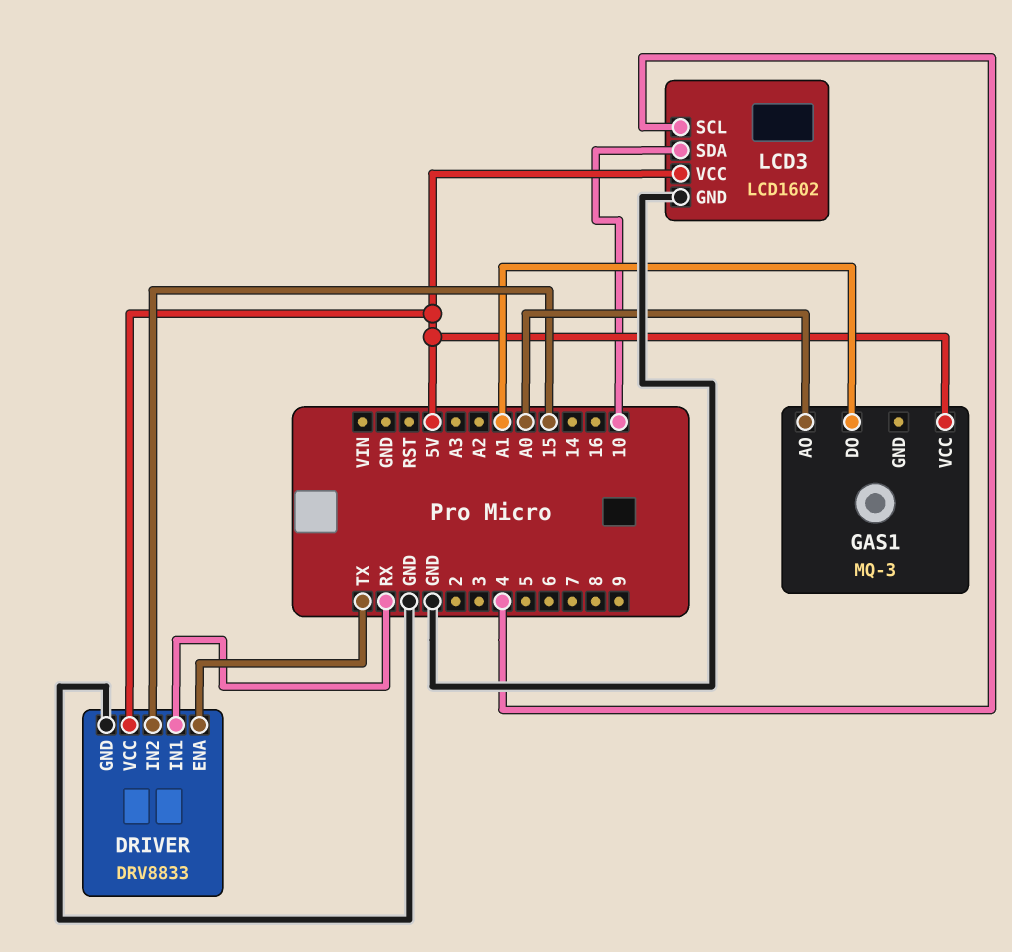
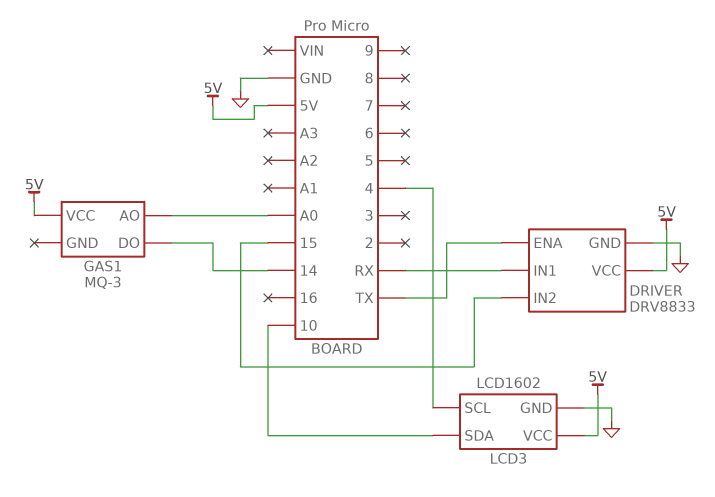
GAS1 pin DO: A1 -> 14

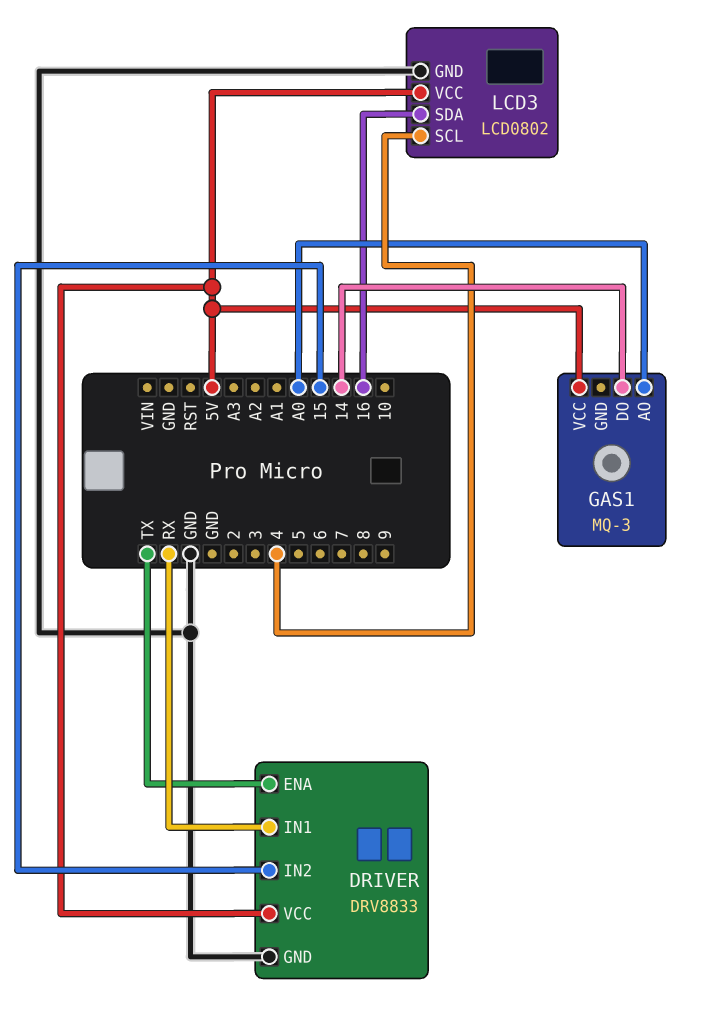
LCD3: LCD1602 -> LCD0802
LCD3 pin SDA: 10 -> 16

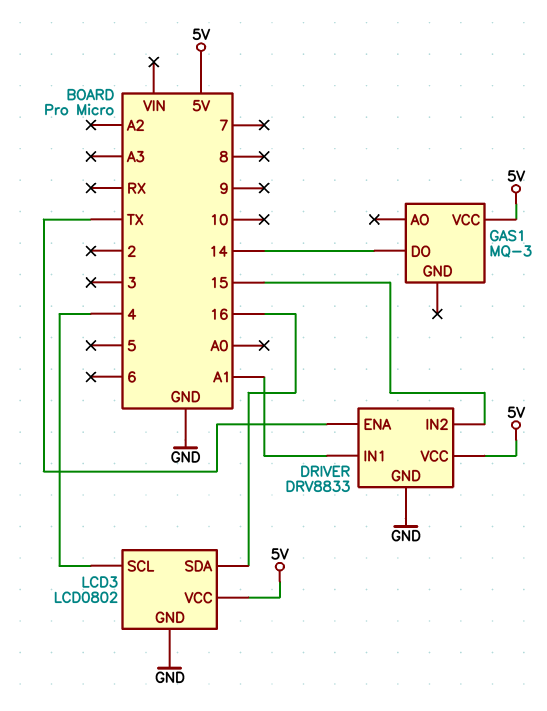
DRIVER pin IN1: RX -> A1
GAS1 pin AO: A0 -> none

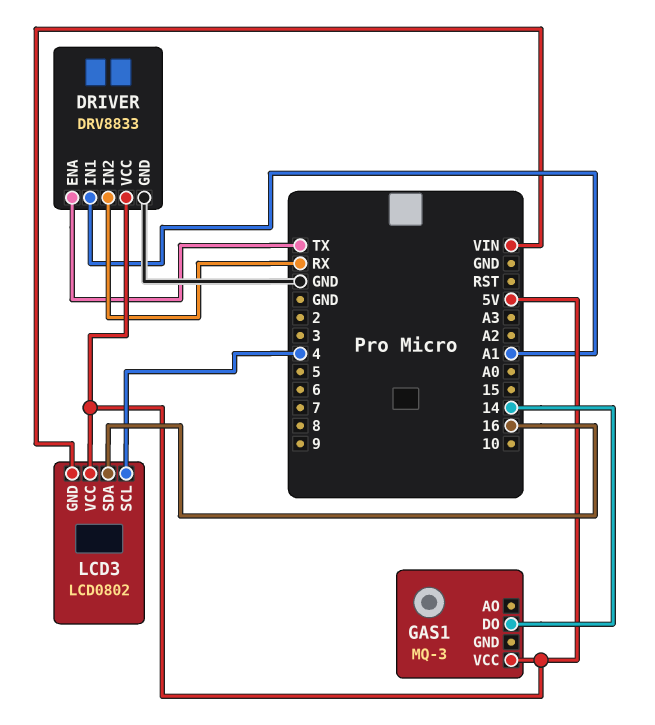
DRIVER pin IN2: 15 -> RX
LCD3 pin GND: GND -> VIN

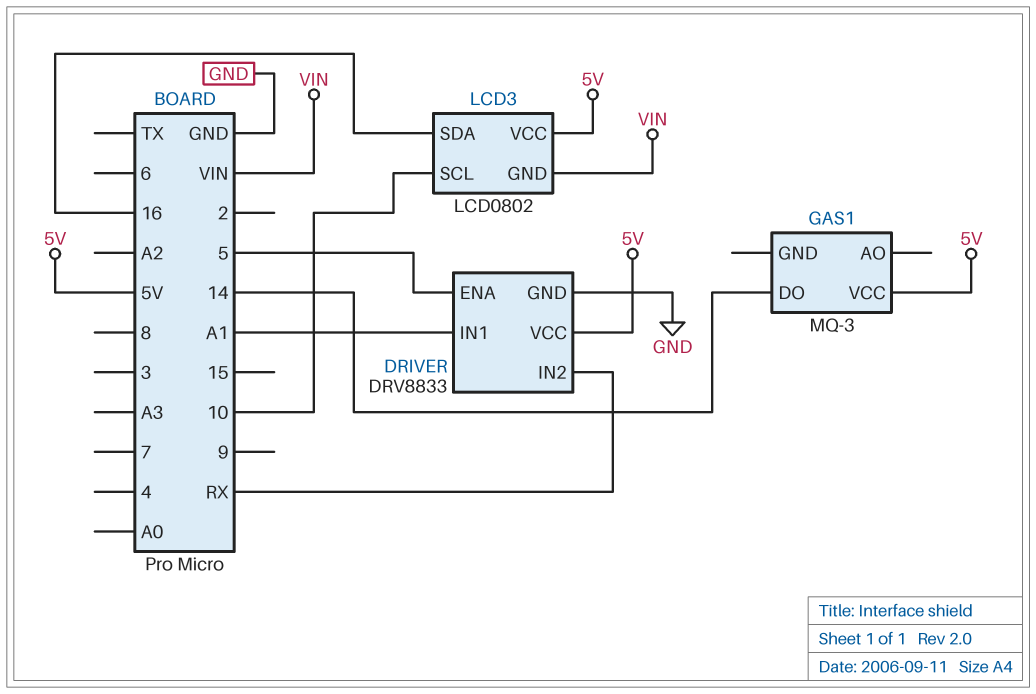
DRIVER pin ENA: TX -> 5
LCD3 pin SCL: 4 -> 10

